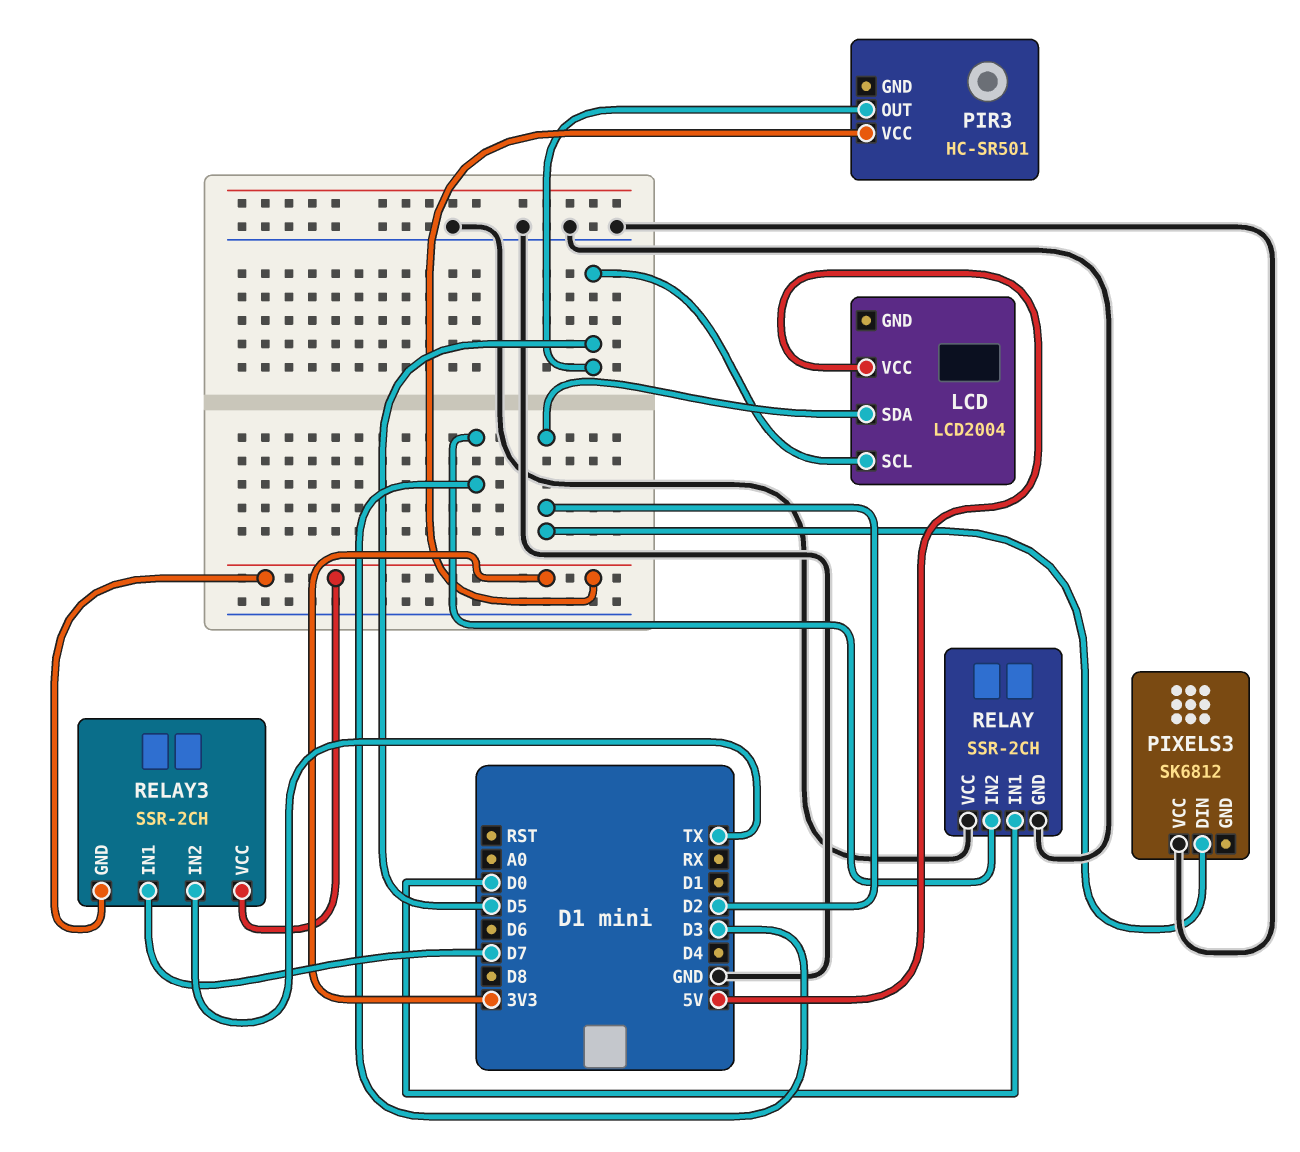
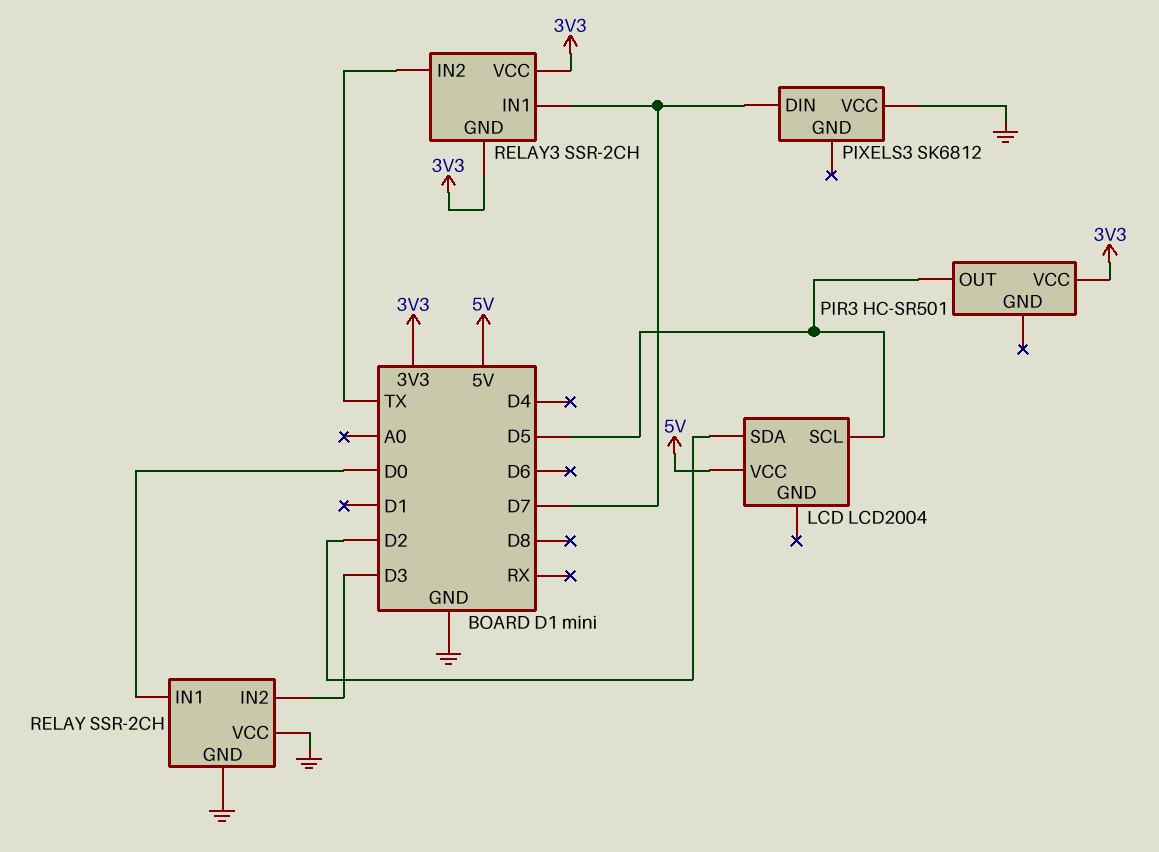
PIXELS3 pin DIN: D2 -> D7

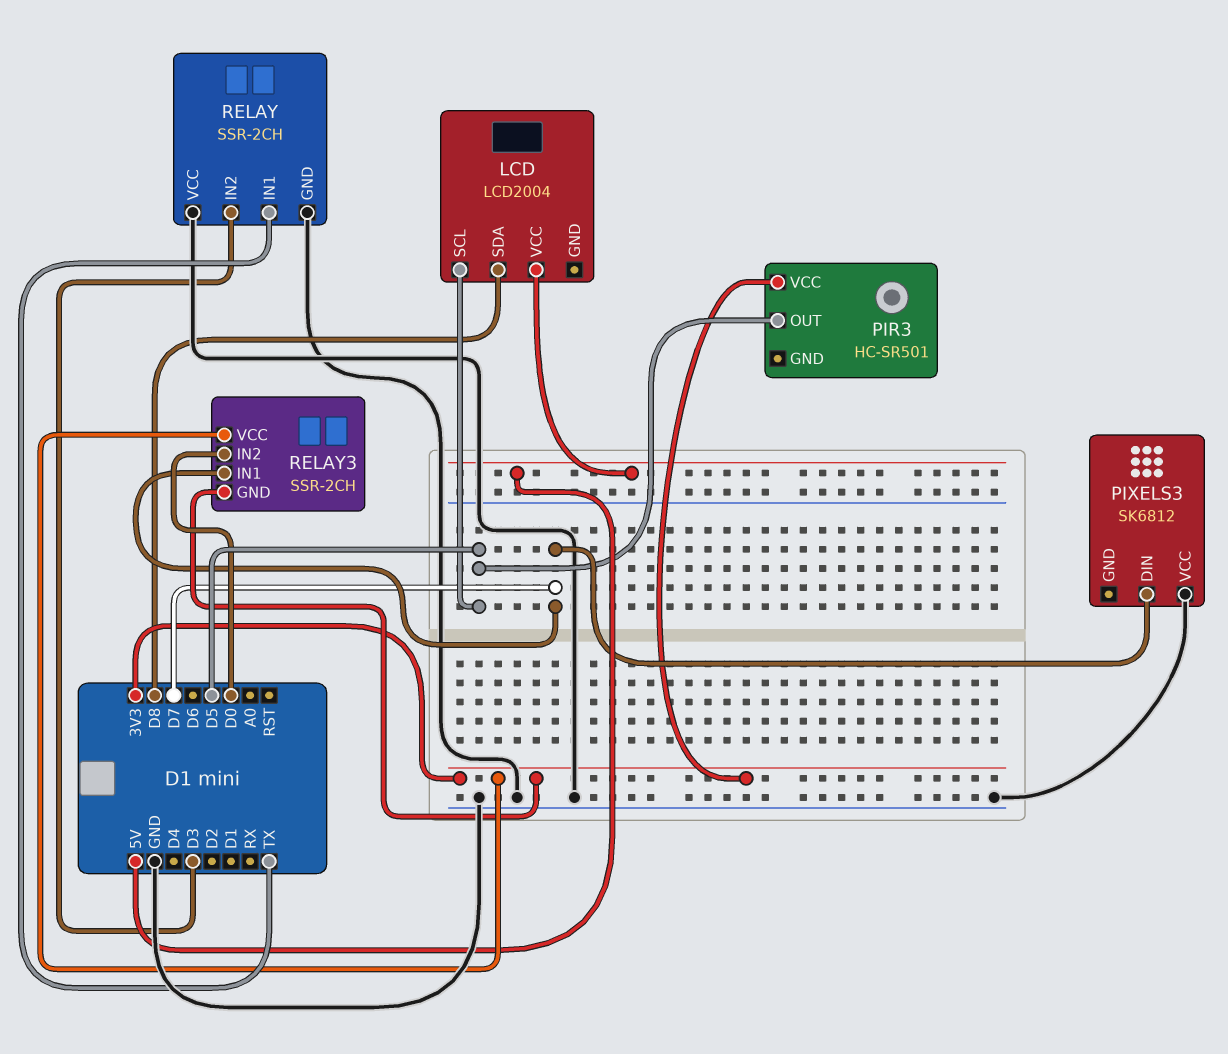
LCD pin SDA: D2 -> D8
RELAY pin IN1: D0 -> TX
RELAY3 pin IN2: TX -> D0

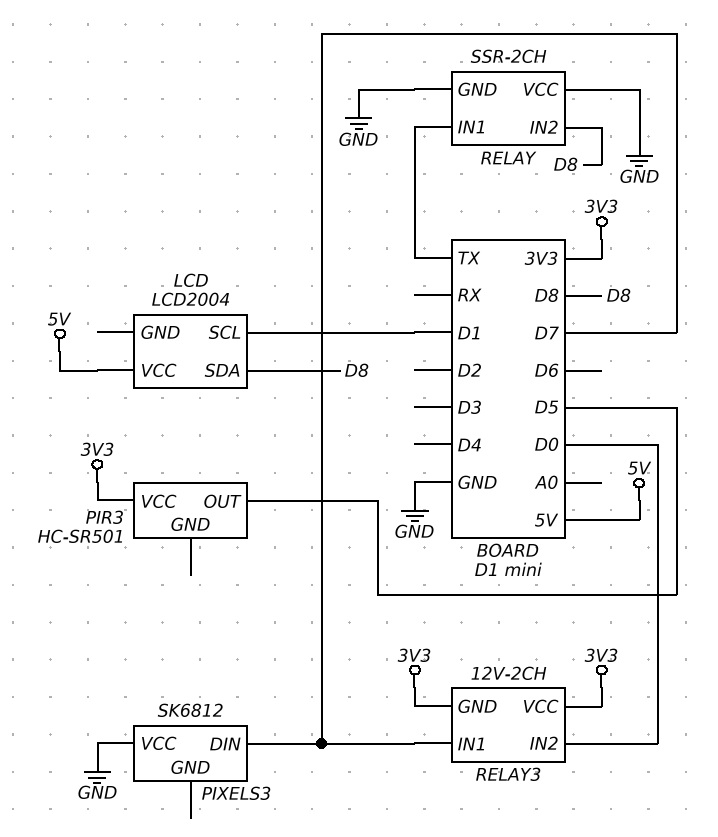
LCD pin SCL: D5 -> D1
RELAY pin IN2: D3 -> D8
RELAY3: SSR-2CH -> 12V-2CH

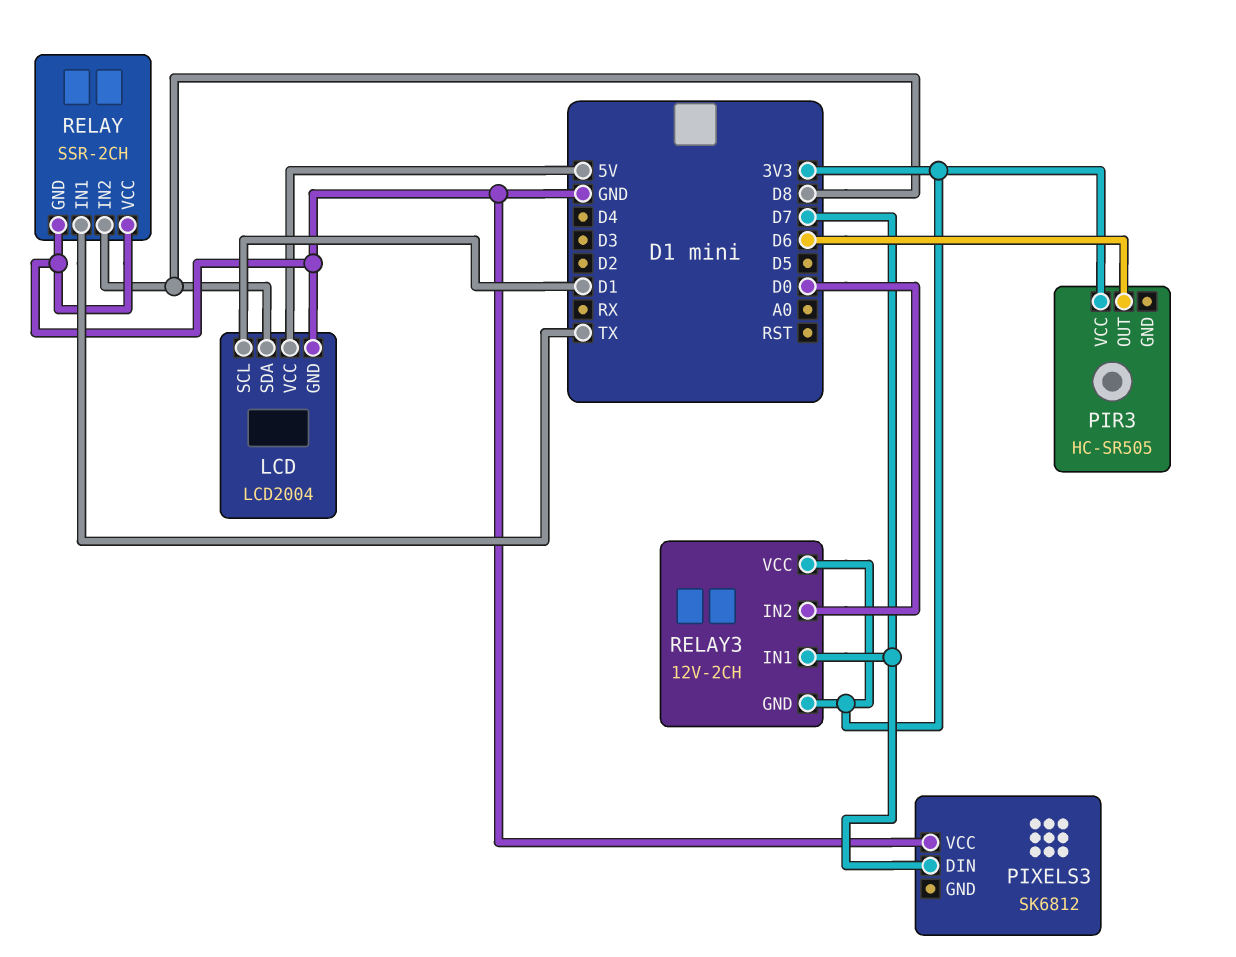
LCD pin GND: none -> GND
PIR3: HC-SR501 -> HC-SR505
PIR3 pin OUT: D5 -> D6

